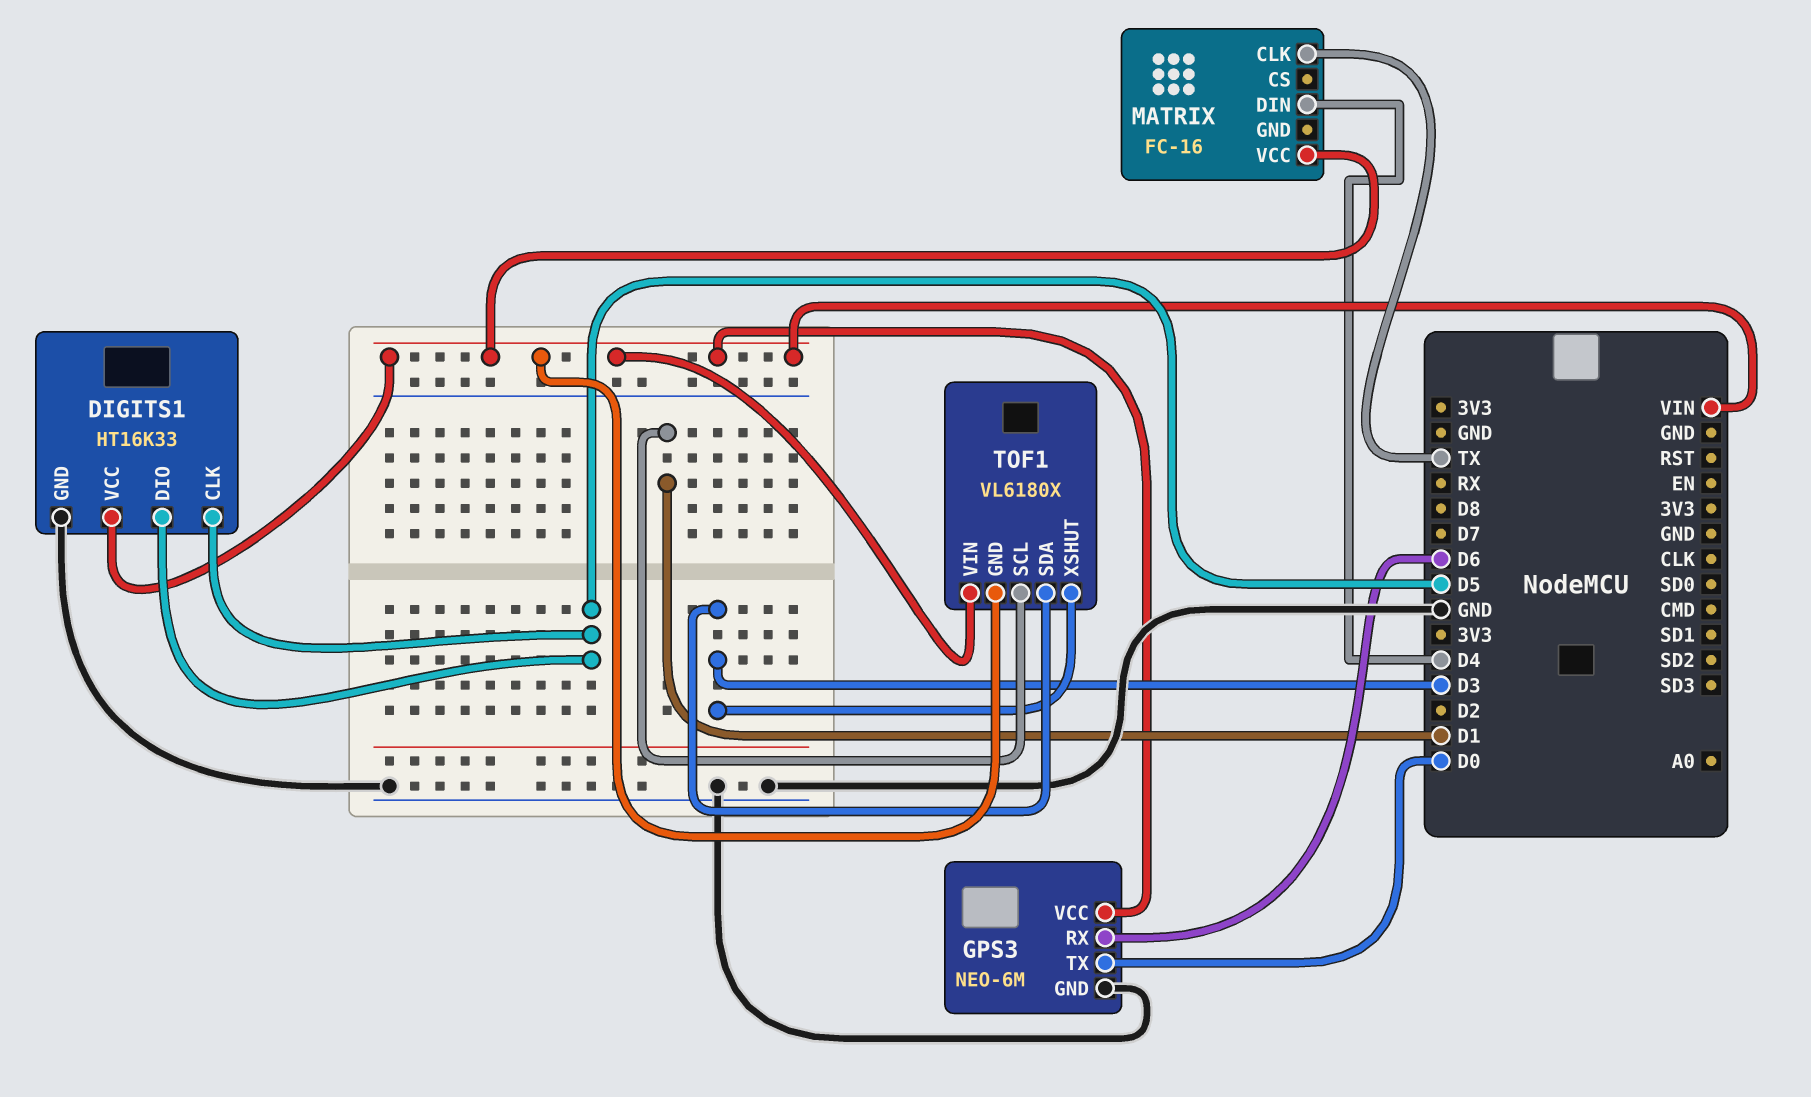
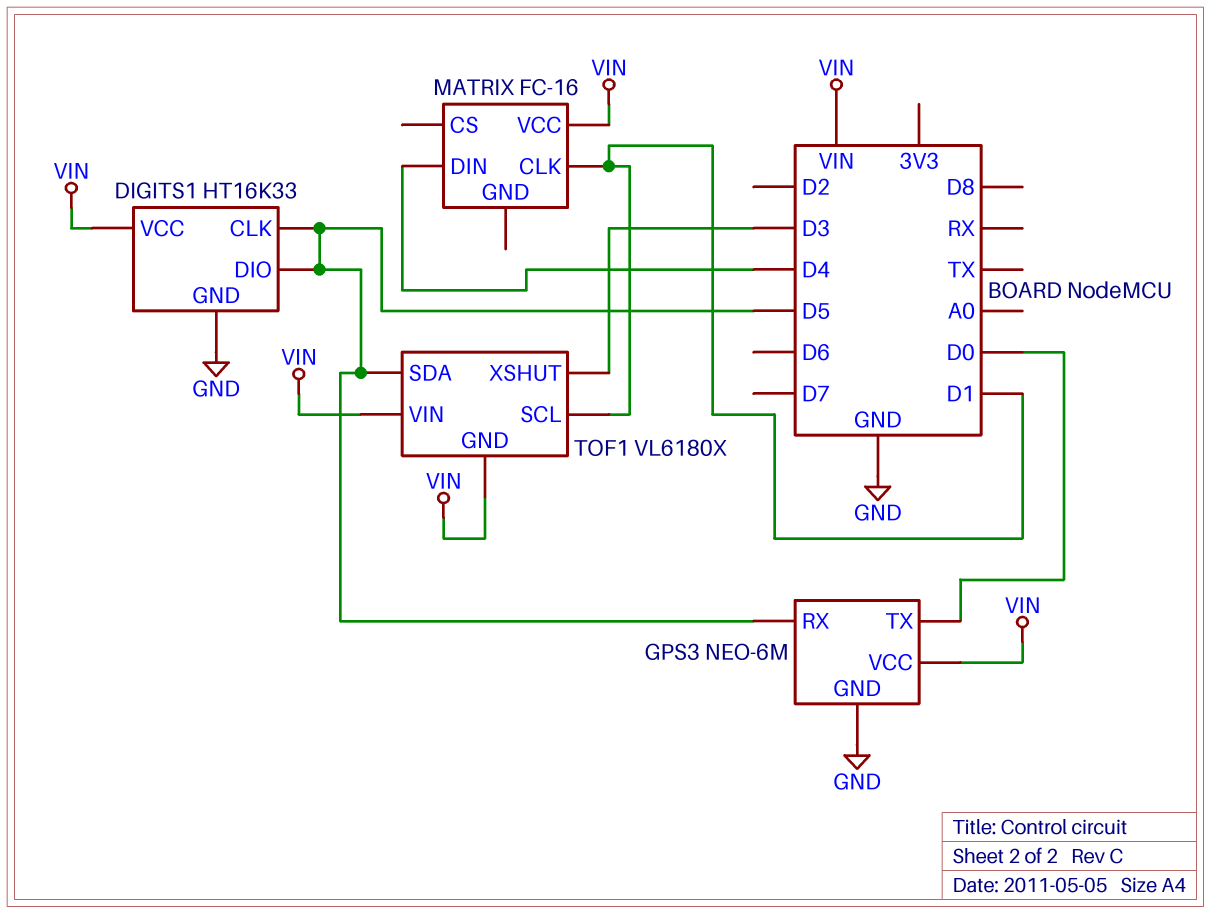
GPS3 pin RX: D6 -> D5
MATRIX pin CLK: TX -> D1
TOF1 pin SDA: D3 -> D5

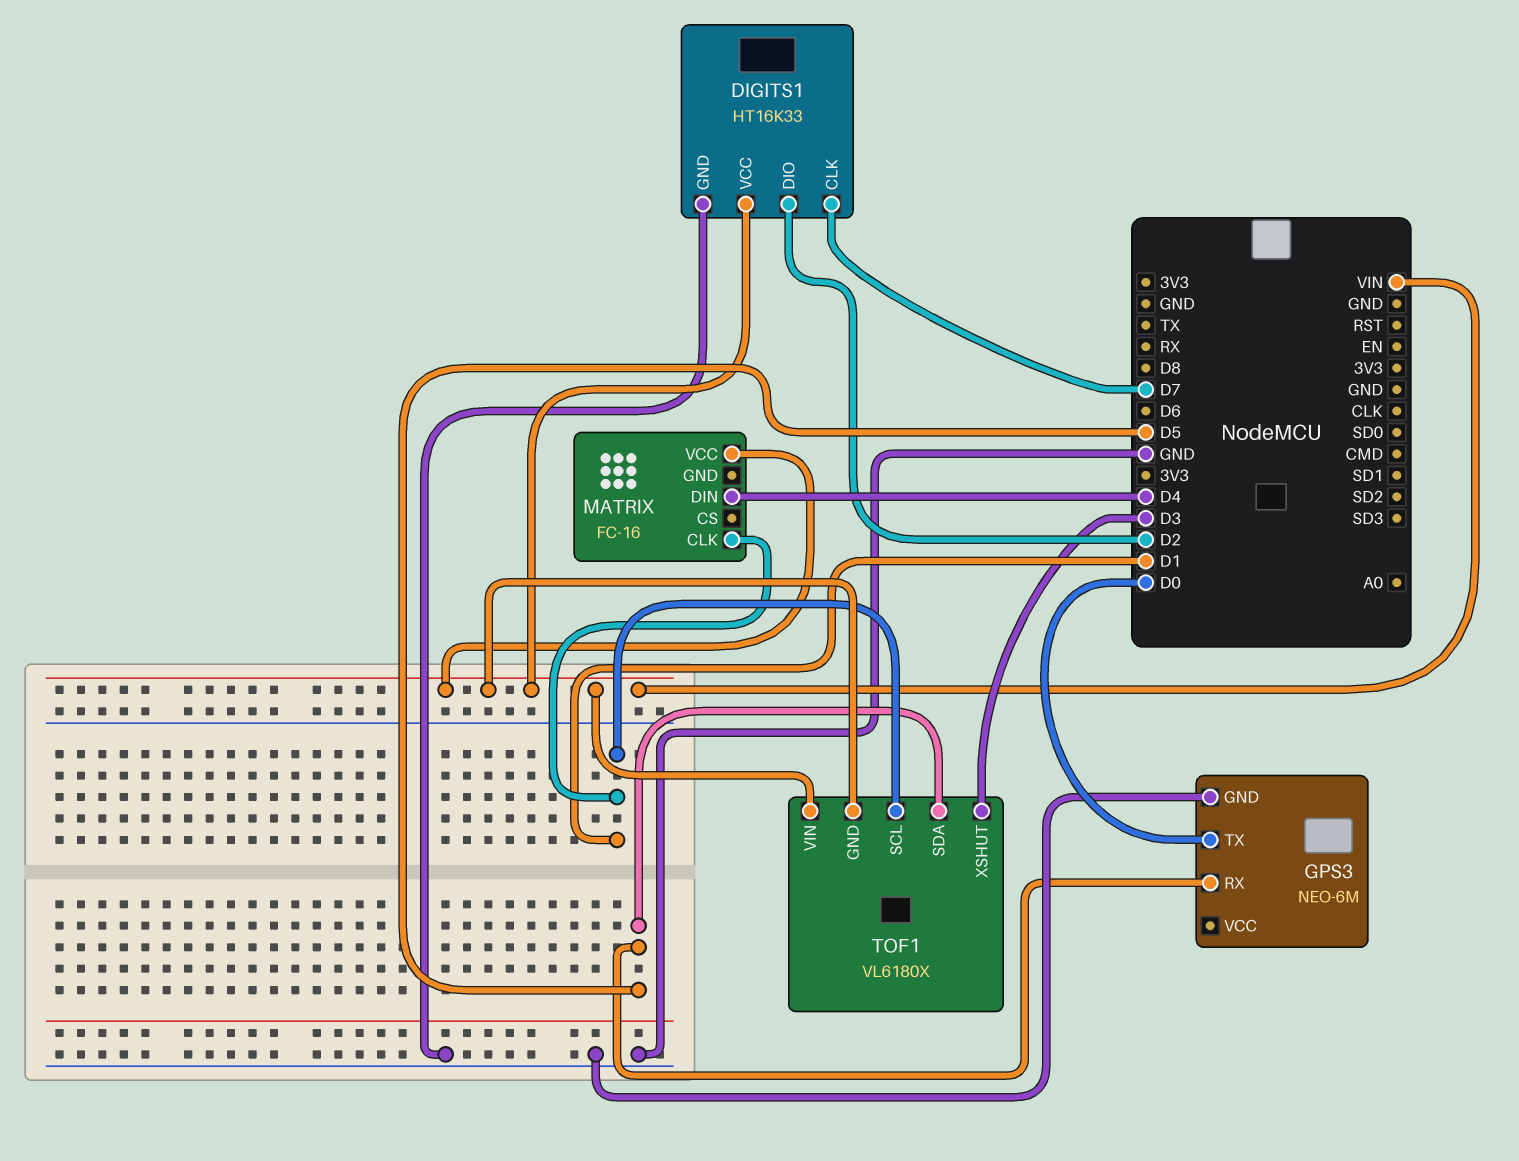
DIGITS1 pin CLK: D5 -> D7
DIGITS1 pin DIO: D5 -> D2
GPS3 pin VCC: VIN -> none

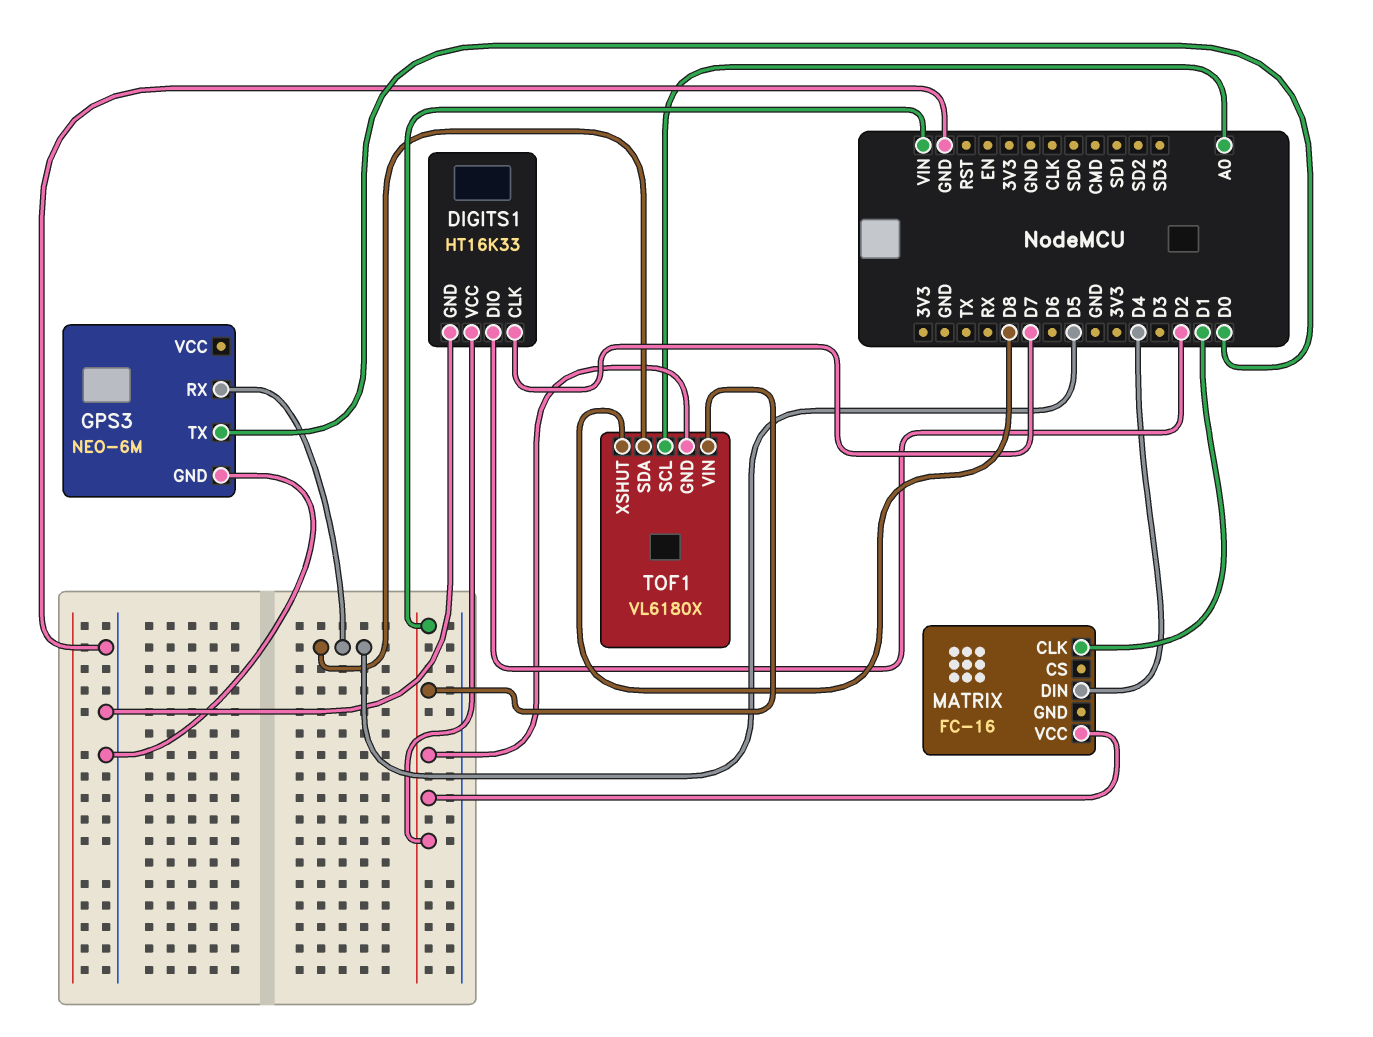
TOF1 pin SCL: D1 -> A0
TOF1 pin XSHUT: D3 -> D8

